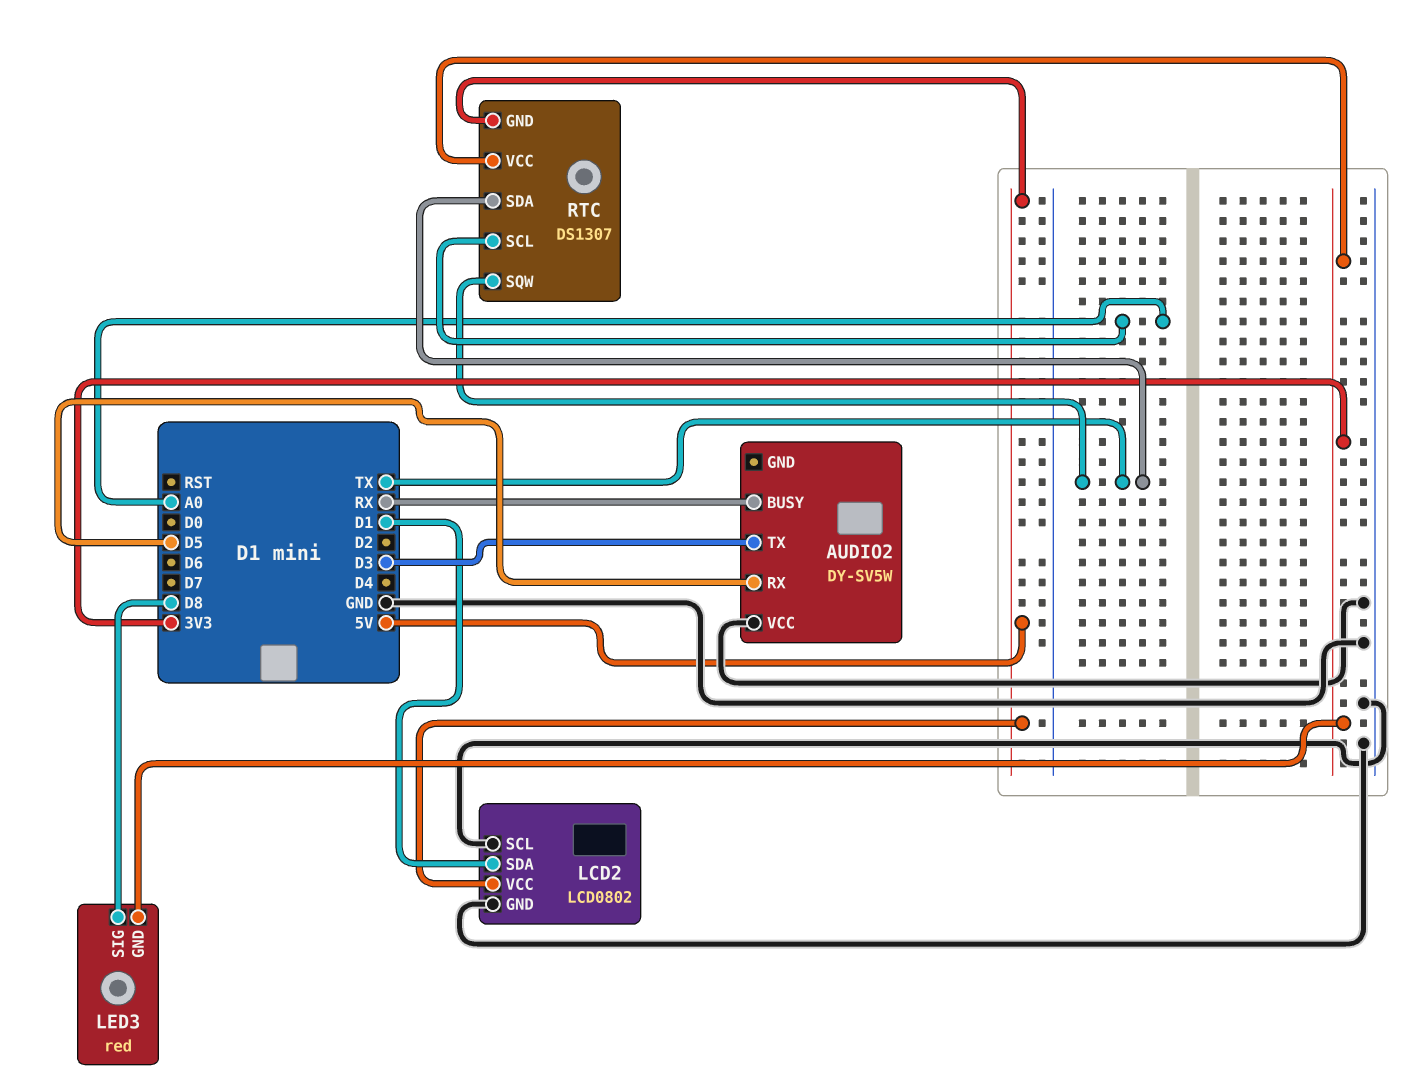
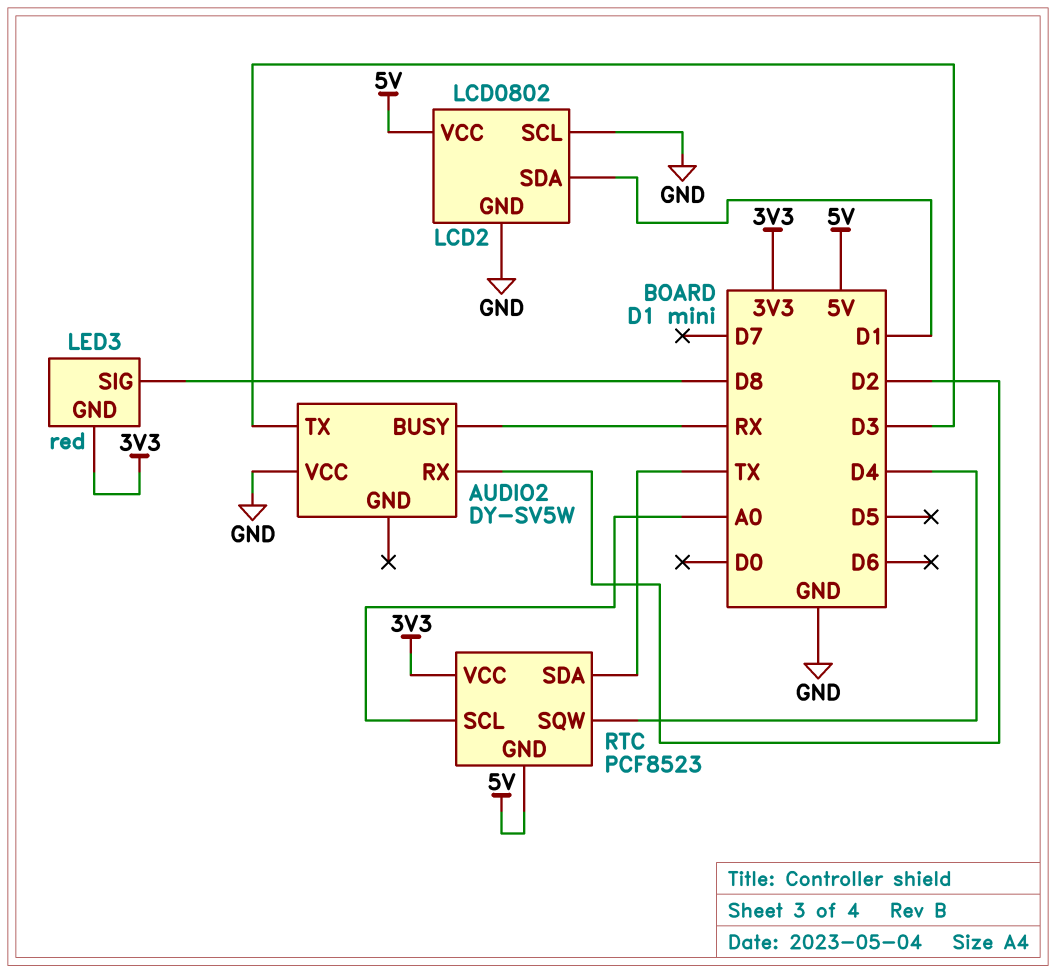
AUDIO2 pin RX: D5 -> D2
RTC: DS1307 -> PCF8523
RTC pin SQW: TX -> D4

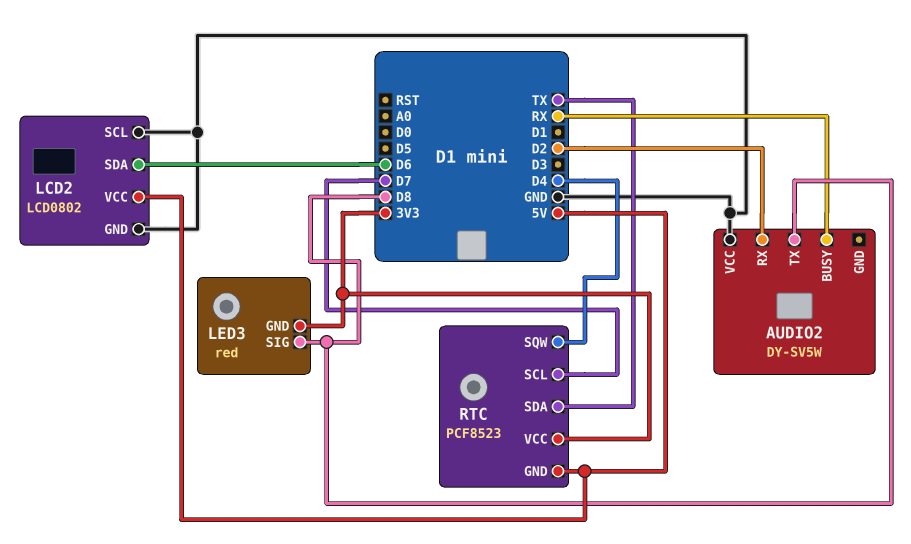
AUDIO2 pin TX: D3 -> D8
LCD2 pin SDA: D1 -> D6
RTC pin SCL: A0 -> D7

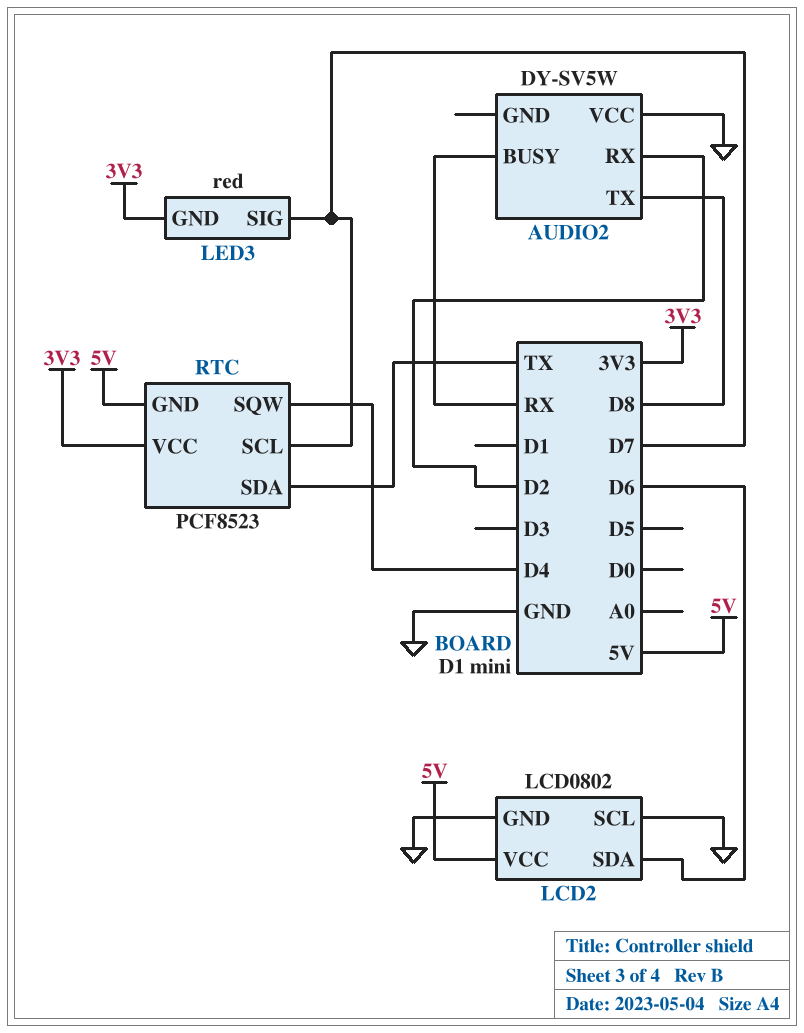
LED3 pin SIG: D8 -> D7

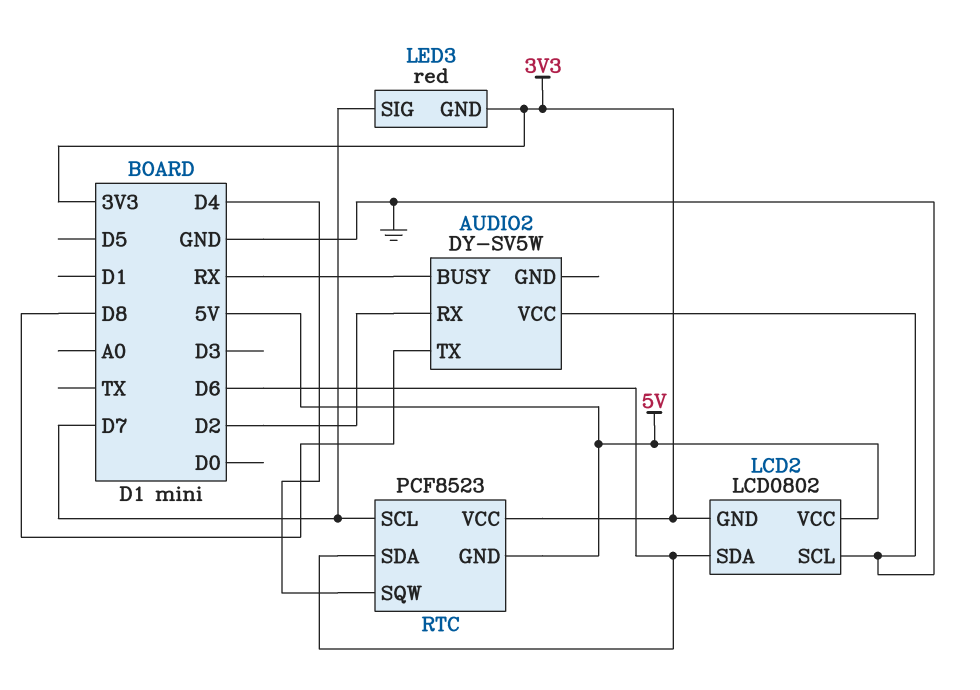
LCD2 pin GND: GND -> 3V3
RTC pin SDA: TX -> D6

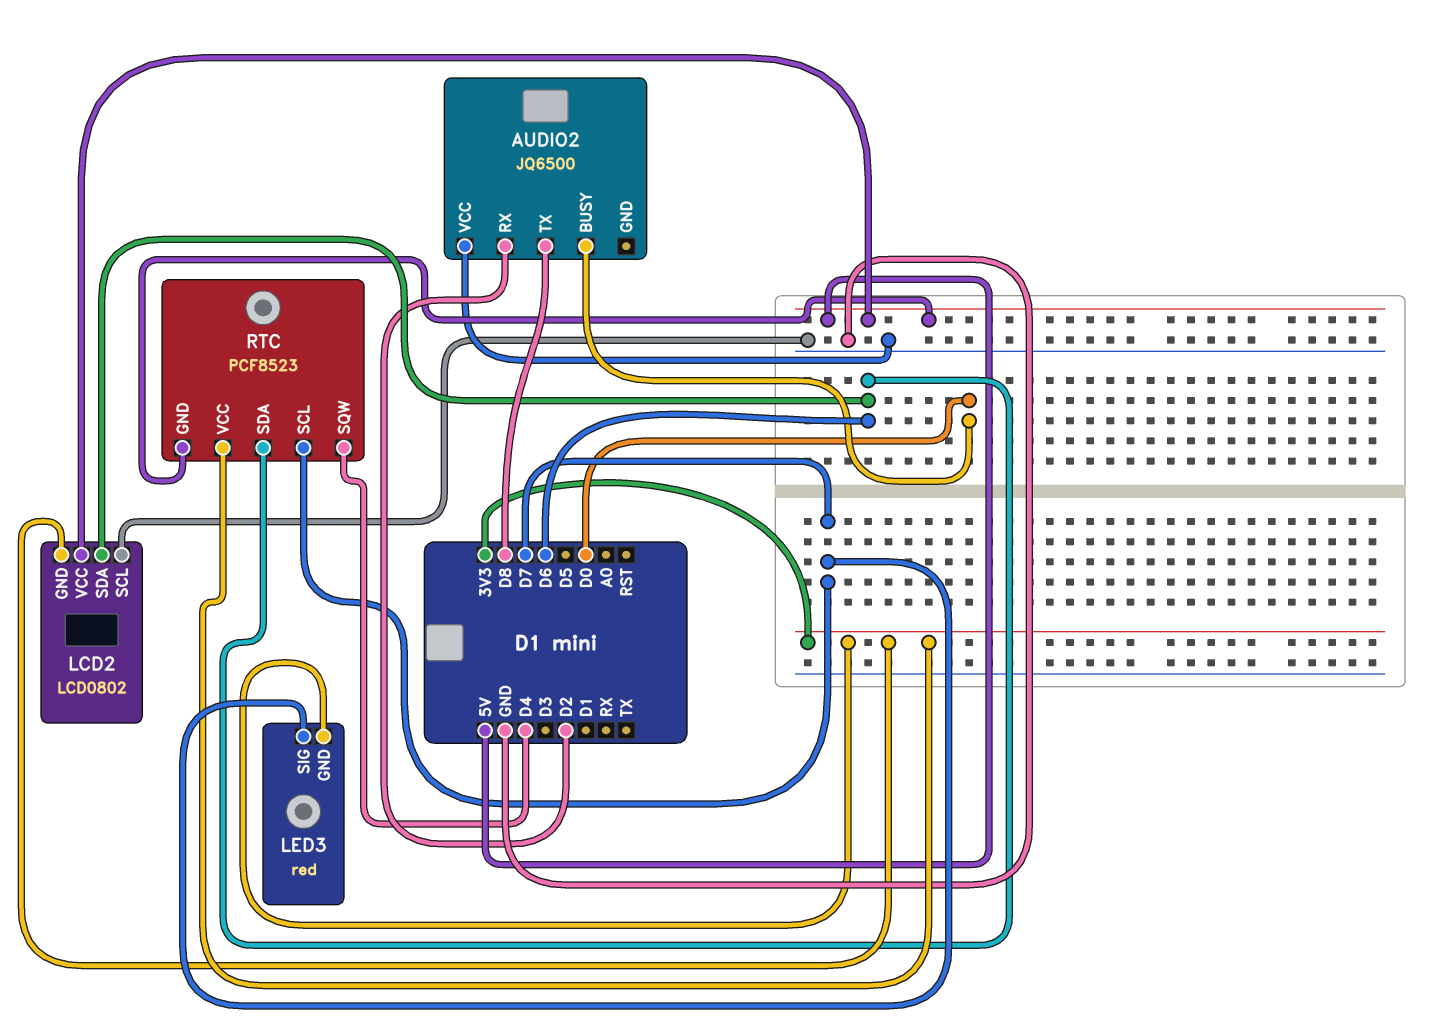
AUDIO2: DY-SV5W -> JQ6500
AUDIO2 pin BUSY: RX -> D0

